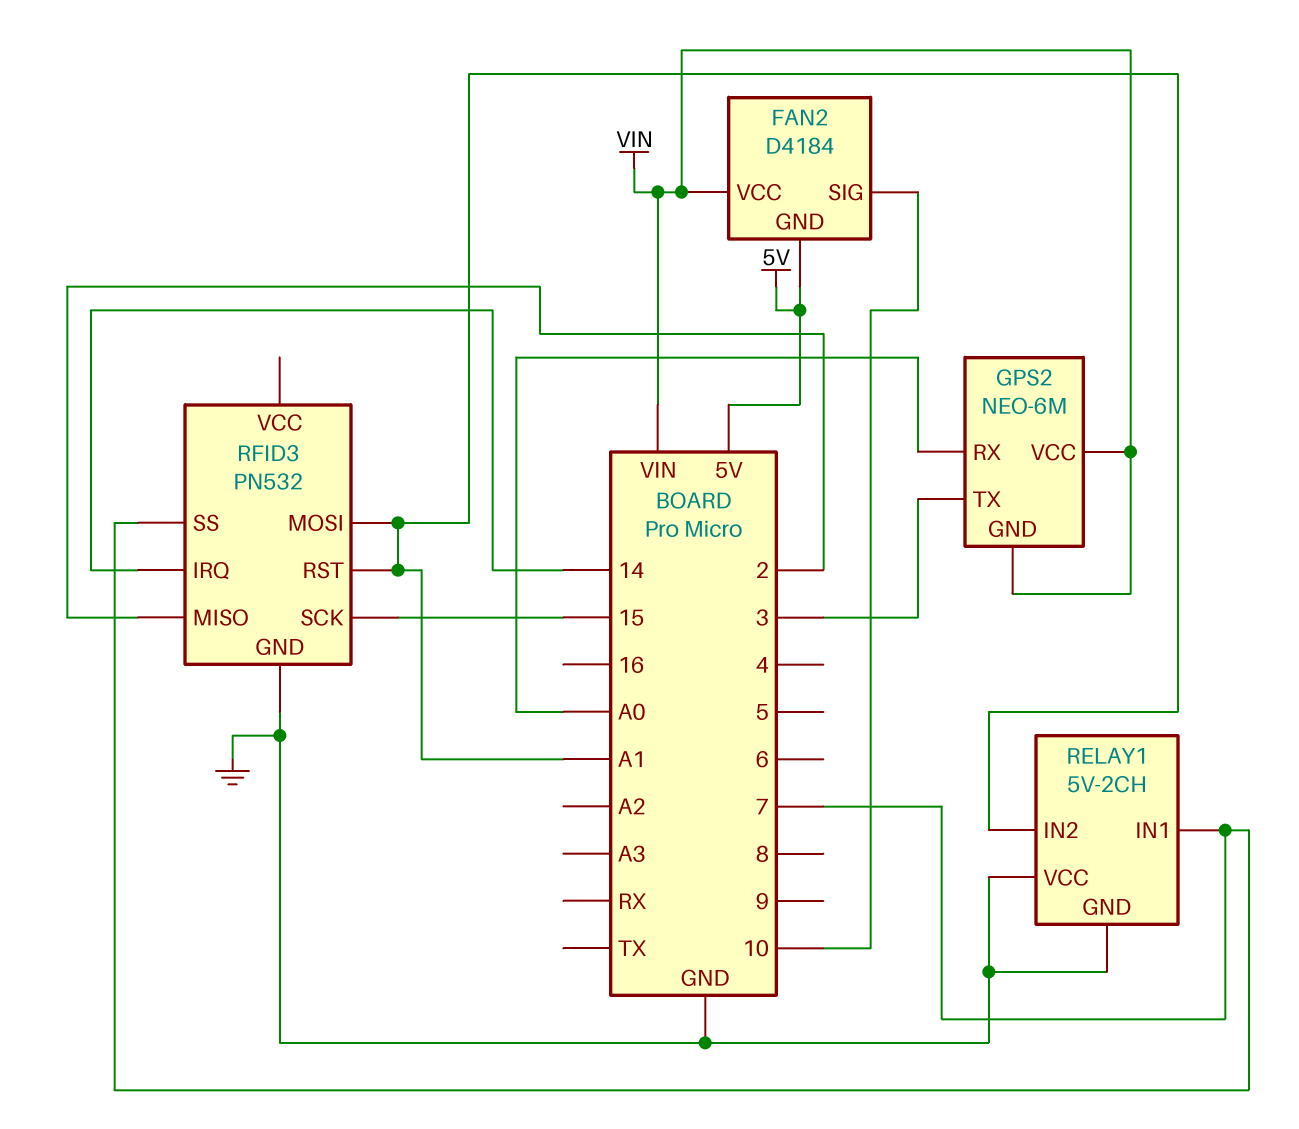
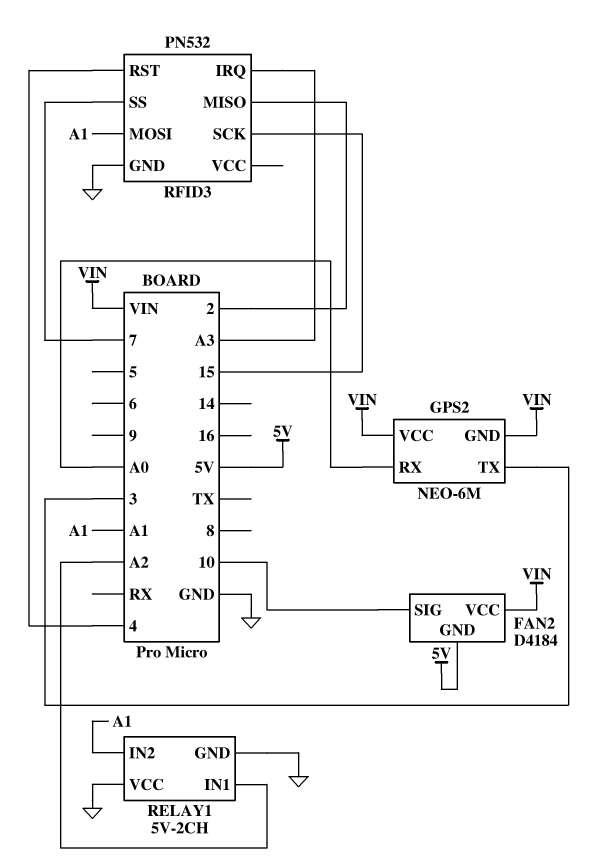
RELAY1 pin IN1: 7 -> A2
RFID3 pin IRQ: 14 -> A3
RFID3 pin RST: A1 -> 4

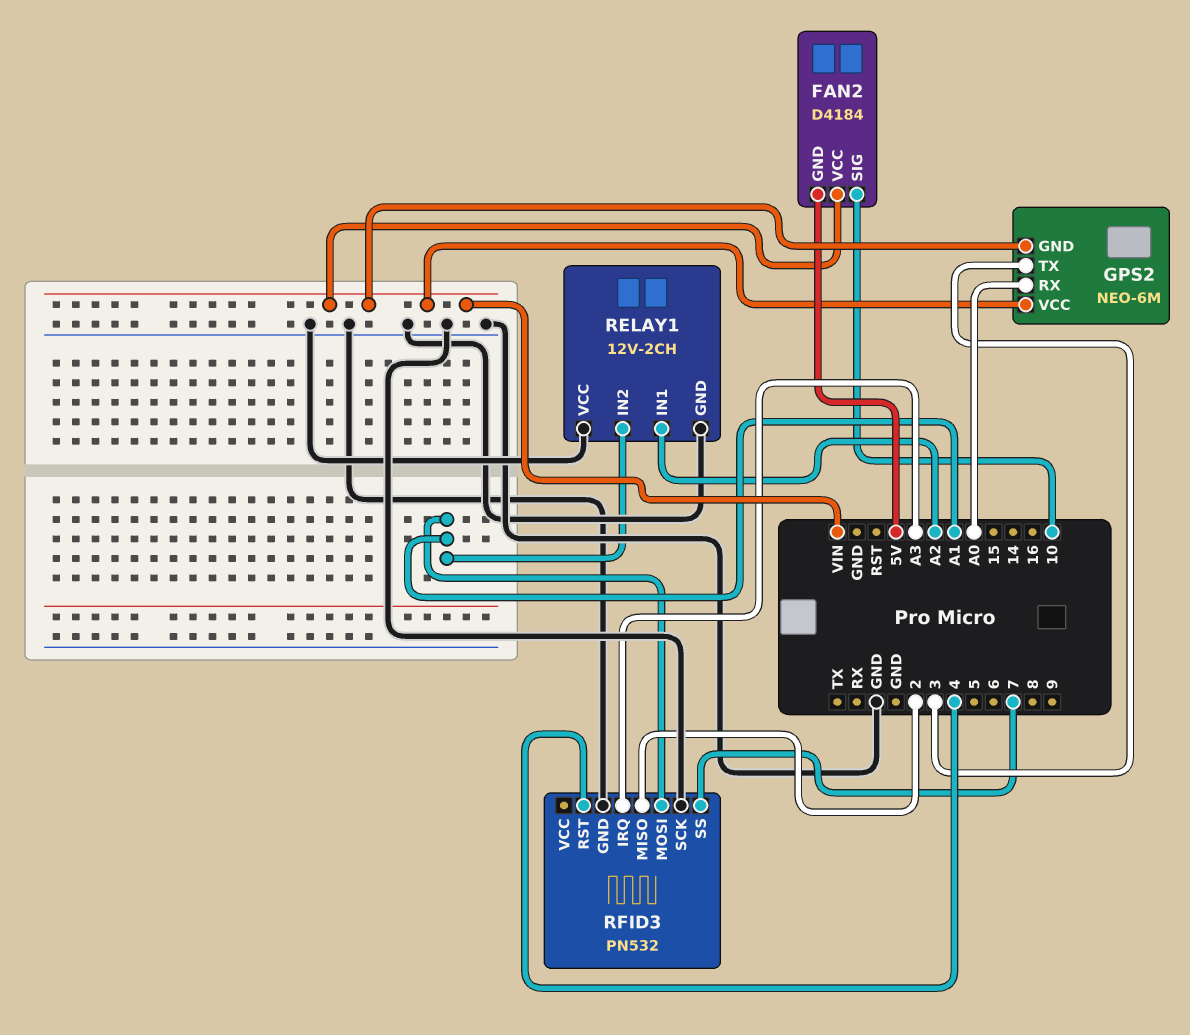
RELAY1: 5V-2CH -> 12V-2CH
RFID3 pin SCK: 15 -> GND

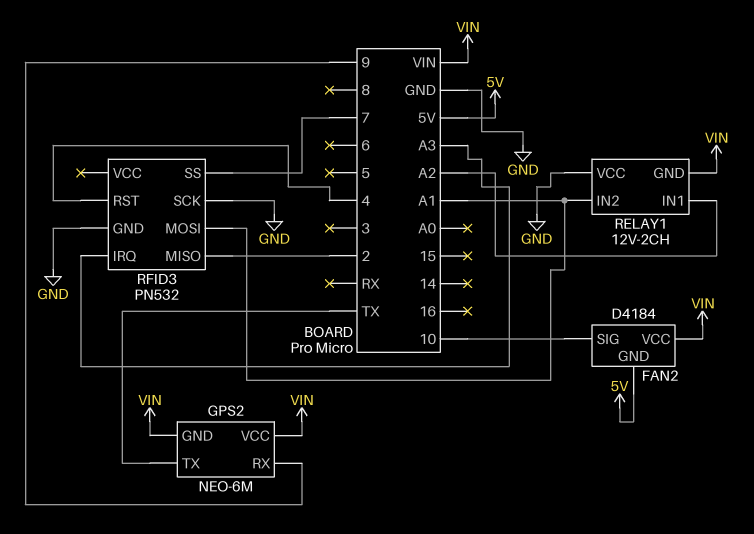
GPS2 pin RX: A0 -> 9
GPS2 pin TX: 3 -> TX
RELAY1 pin GND: GND -> VIN

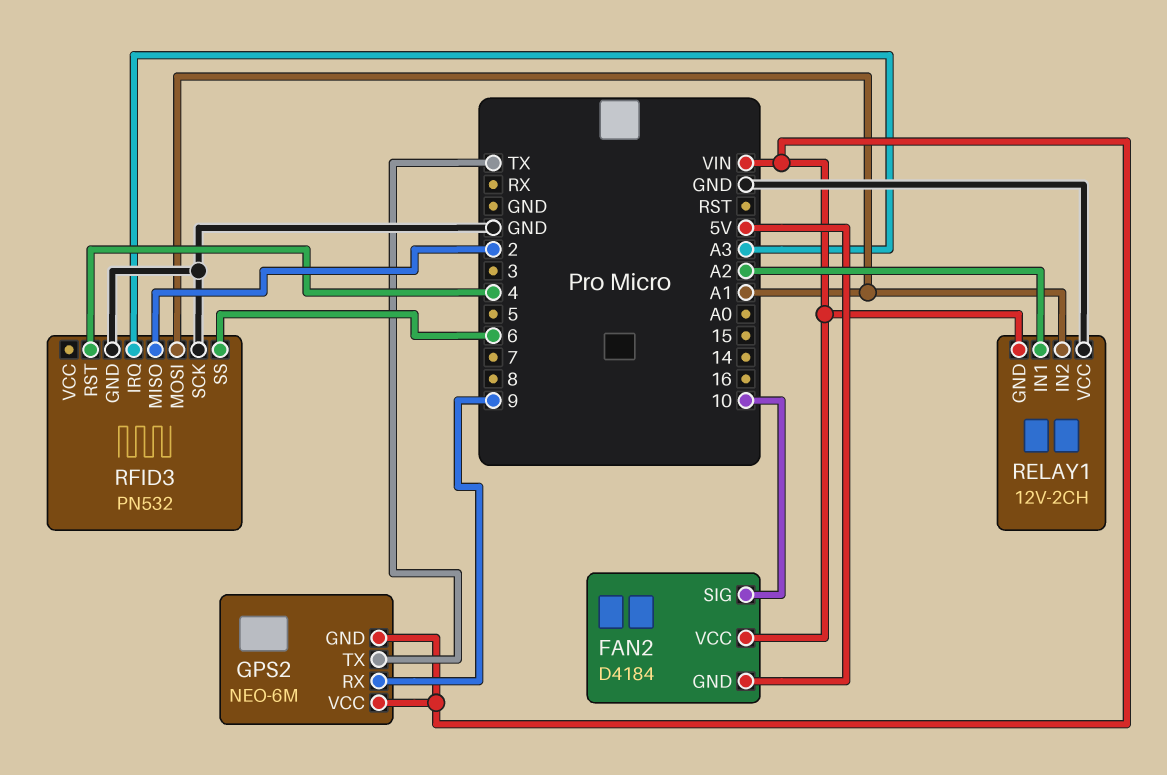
RFID3 pin SS: 7 -> 6

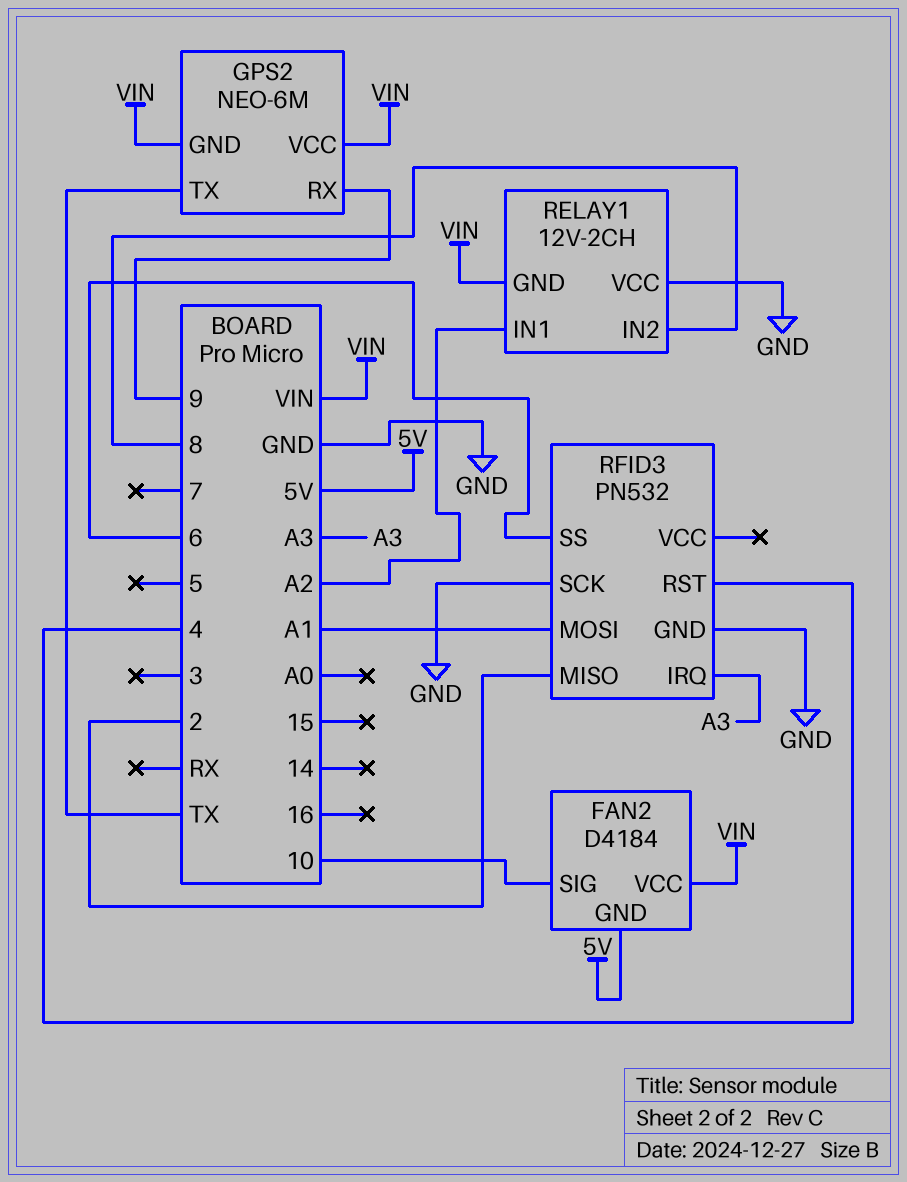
RELAY1 pin IN2: A1 -> 8

